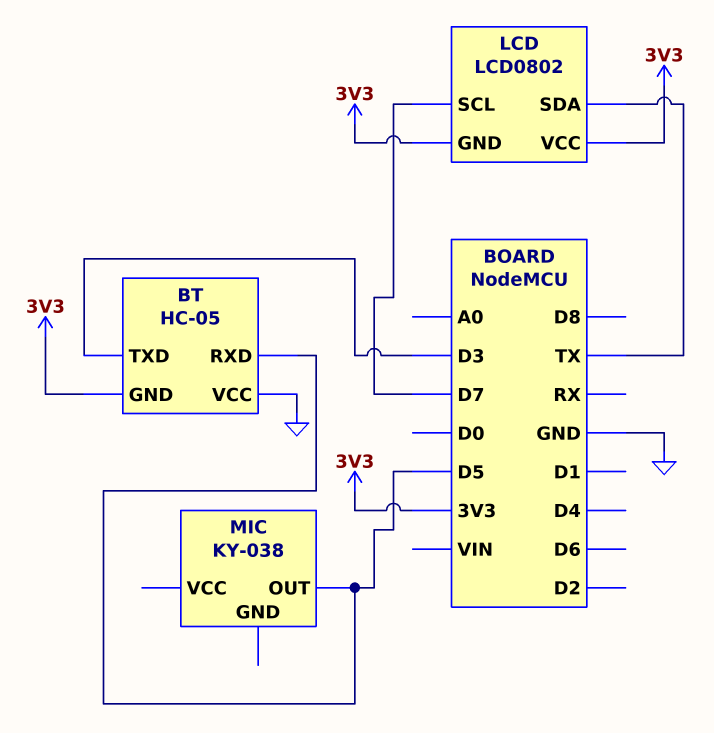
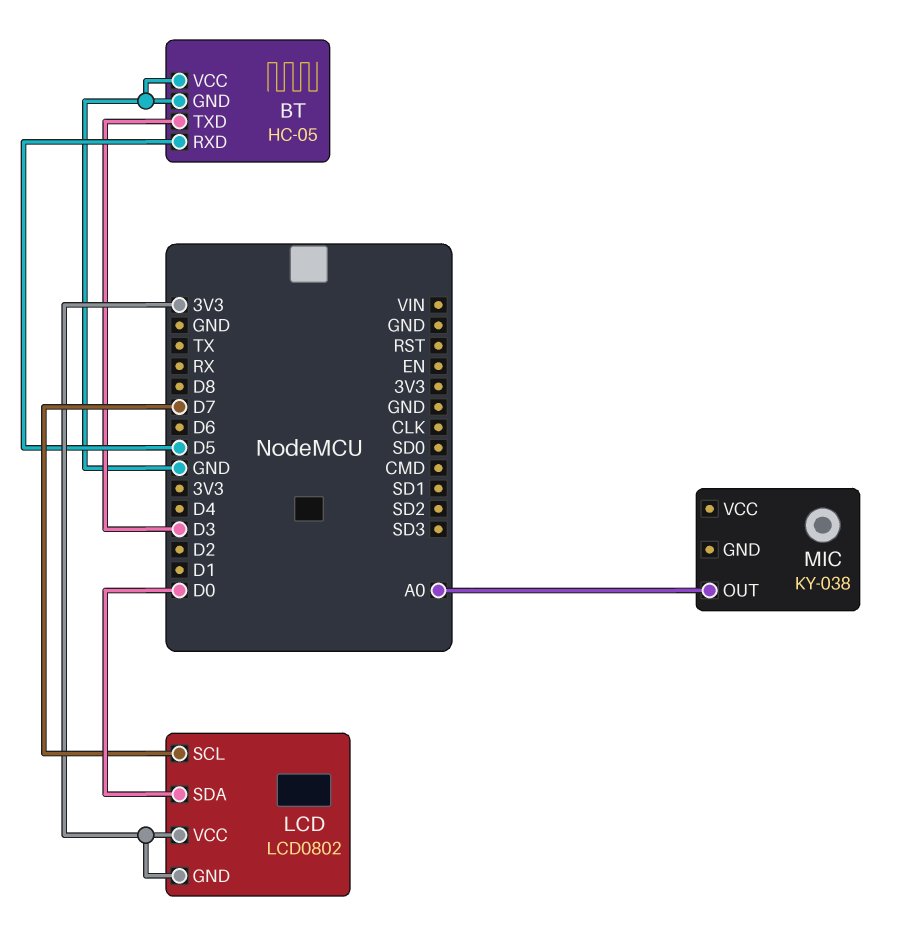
BT pin GND: 3V3 -> GND
LCD pin SDA: TX -> D0
MIC pin OUT: D5 -> A0

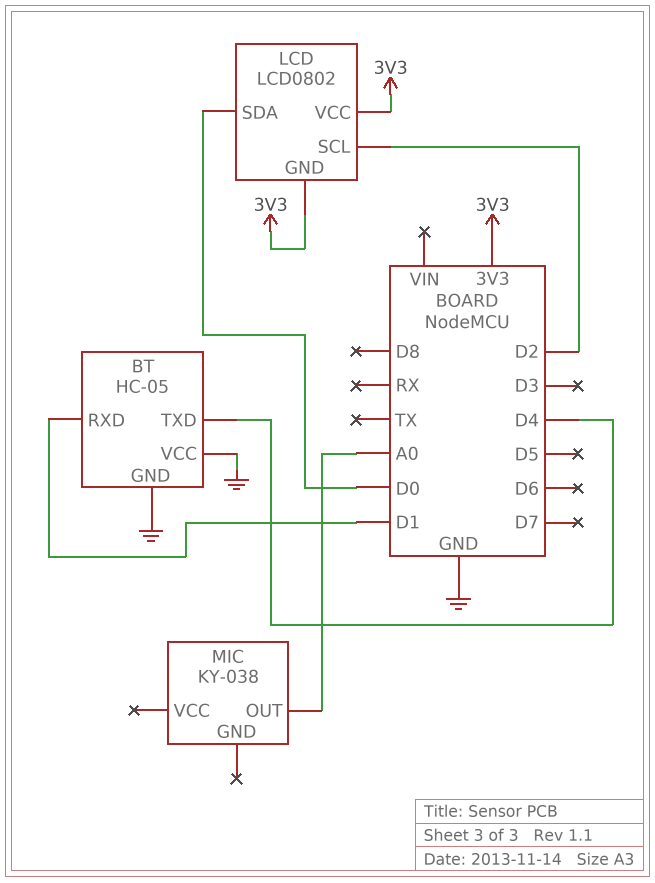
BT pin RXD: D5 -> D1
BT pin TXD: D3 -> D4
LCD pin SCL: D7 -> D2

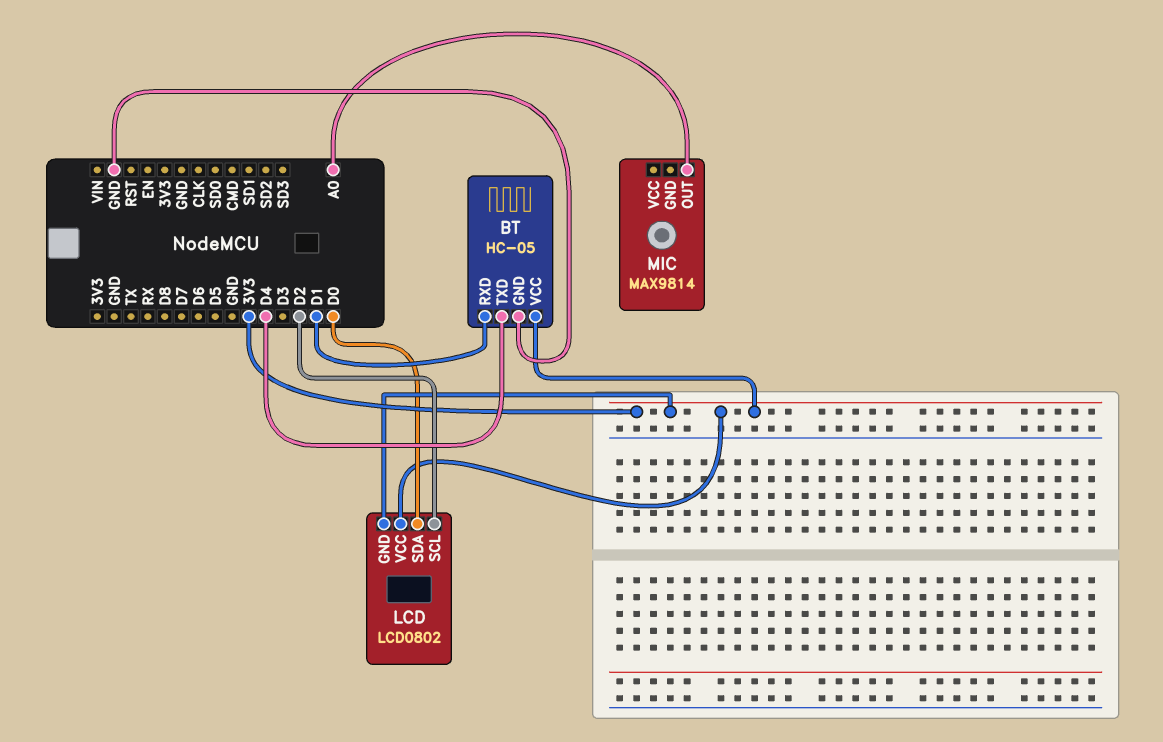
BT pin VCC: GND -> 3V3
MIC: KY-038 -> MAX9814

